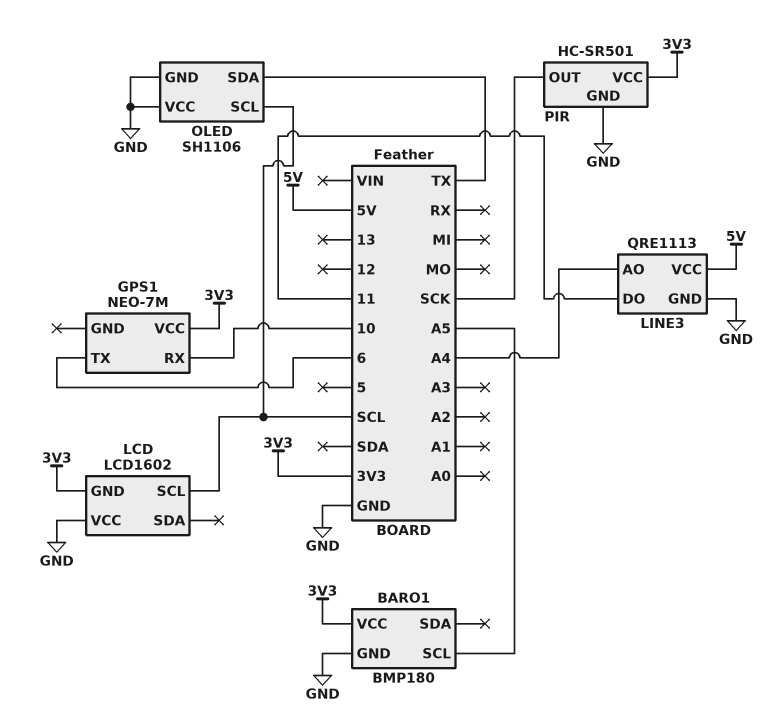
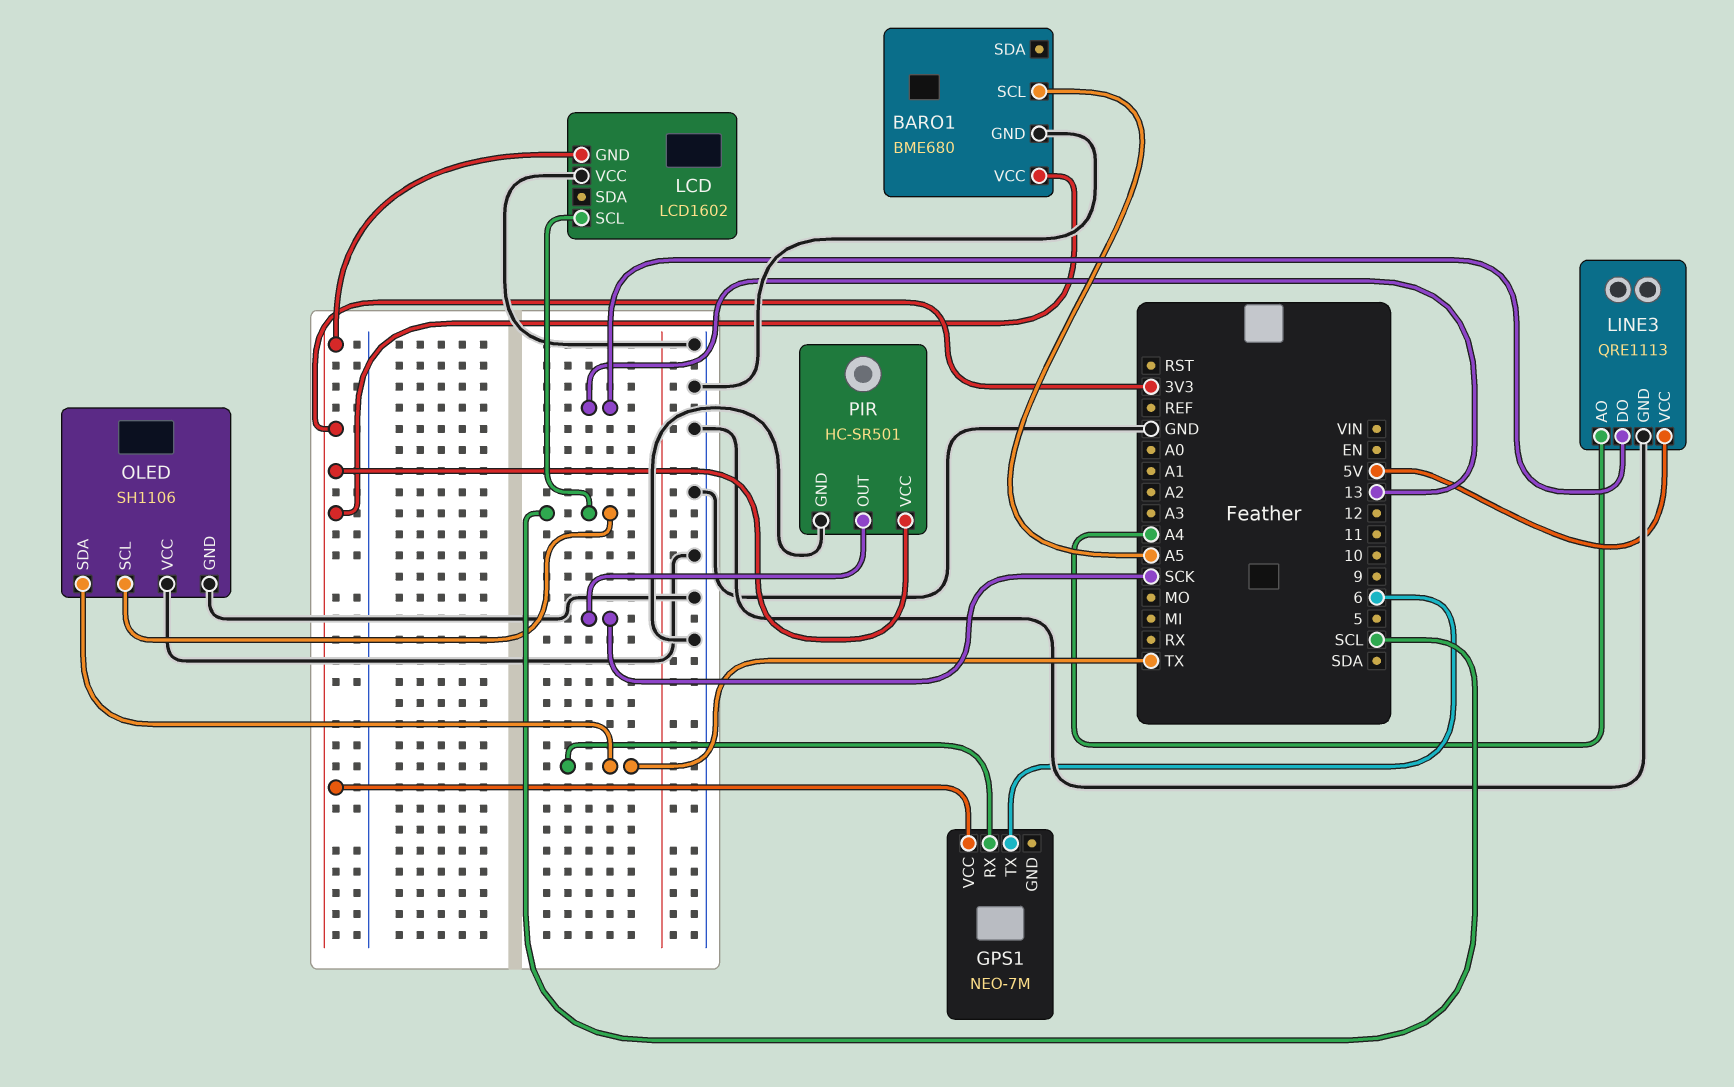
BARO1: BMP180 -> BME680
GPS1 pin RX: 10 -> TX
LINE3 pin DO: 11 -> 13

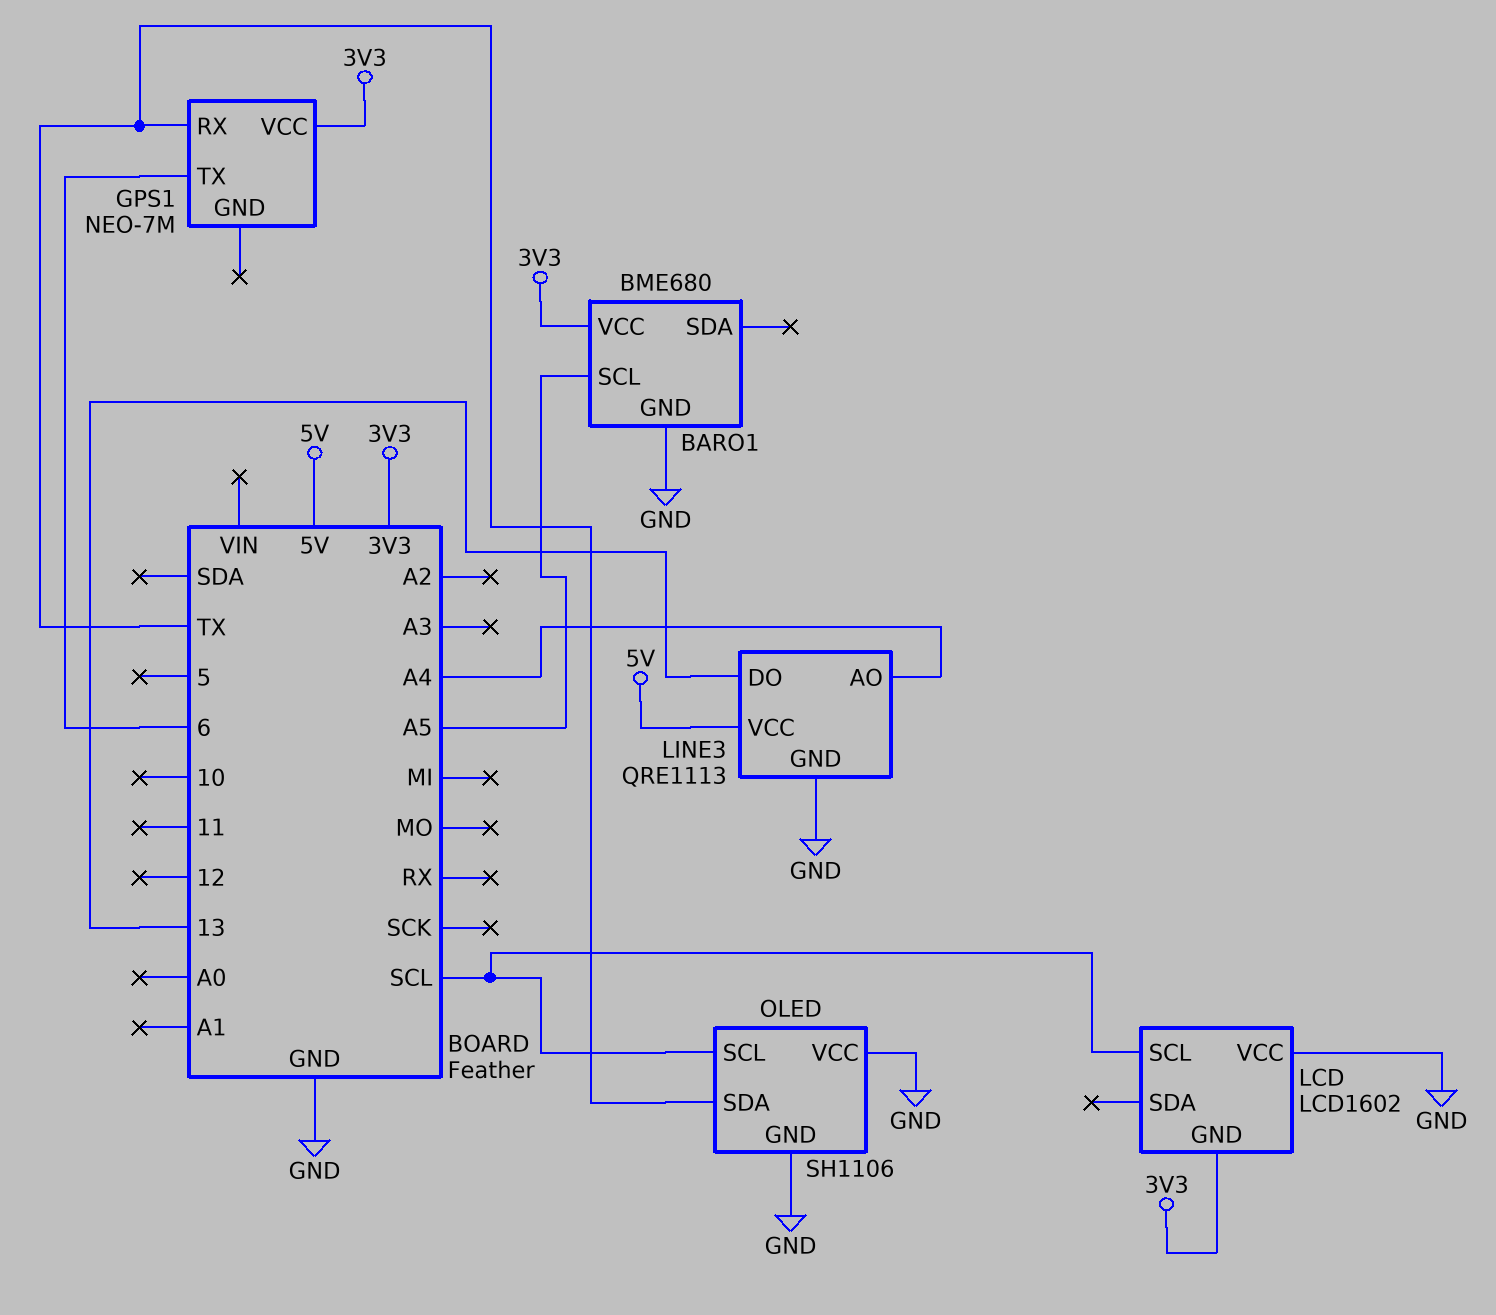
PIR: HC-SR501 -> none
PIR pin GND: GND -> none
PIR pin OUT: SCK -> none
PIR pin VCC: 3V3 -> none

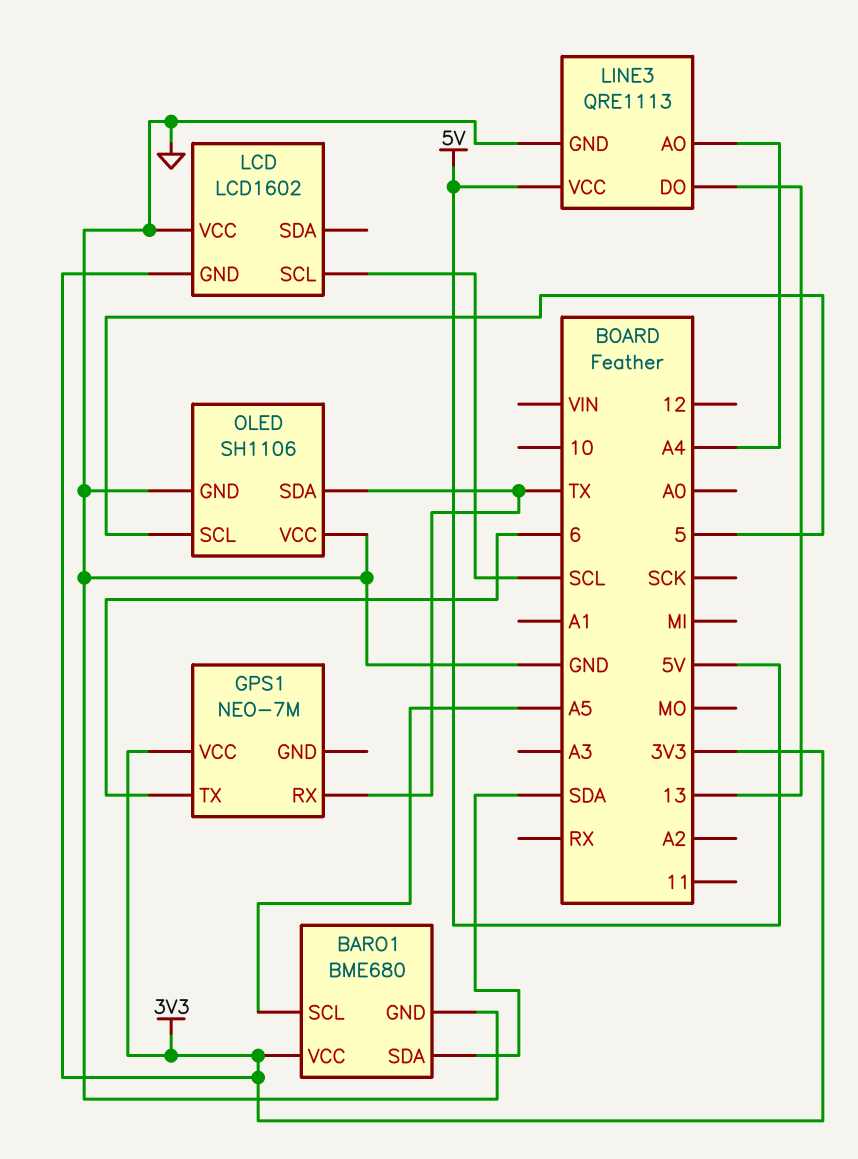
BARO1 pin SDA: none -> SDA
OLED pin SCL: SCL -> 5

